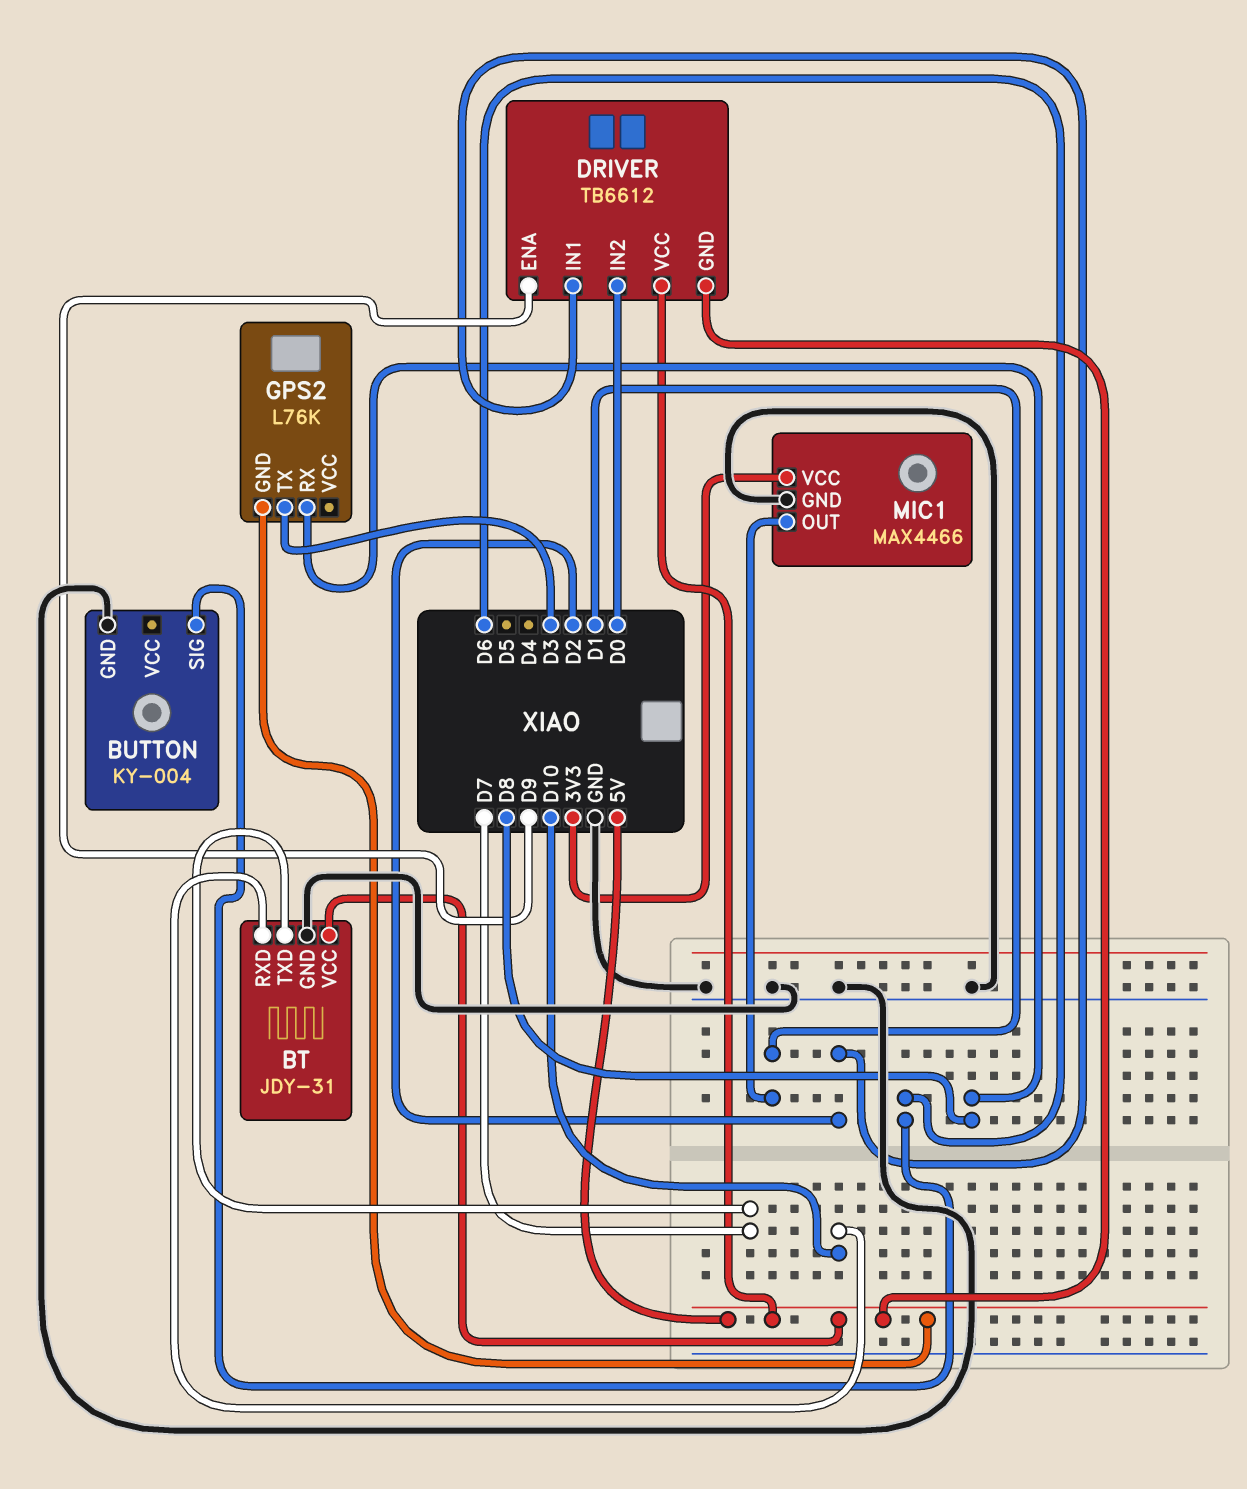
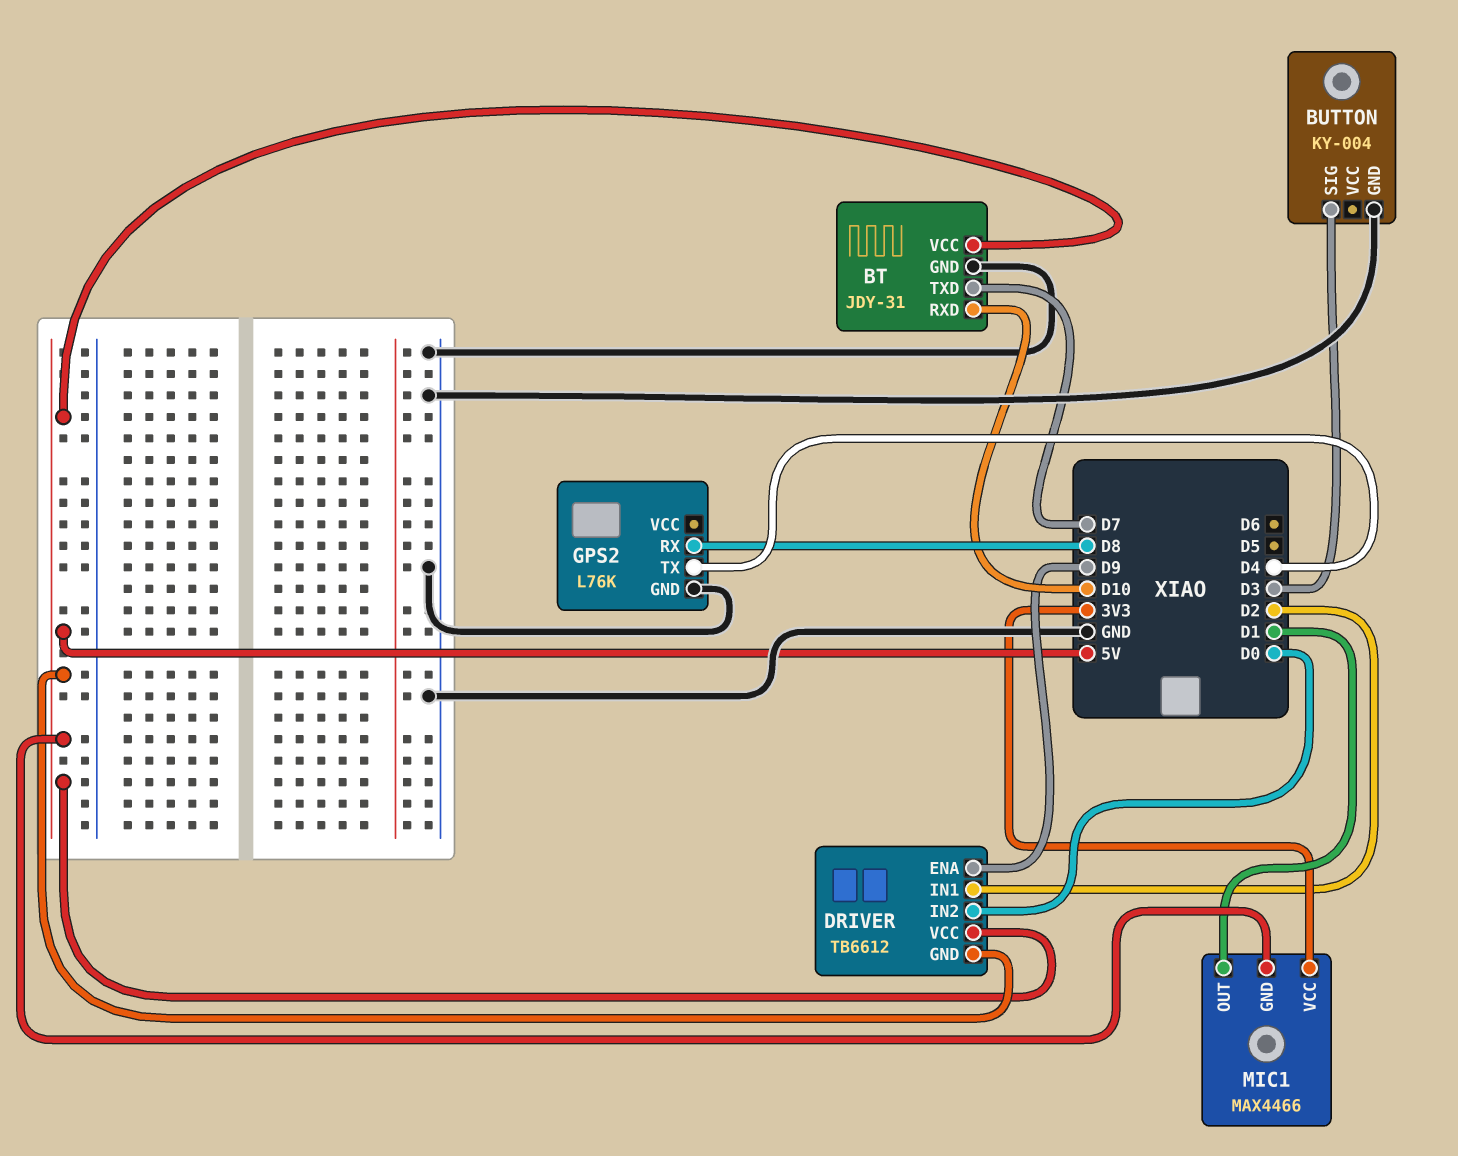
BUTTON pin SIG: D6 -> D3
GPS2 pin GND: 5V -> GND
GPS2 pin TX: D3 -> D4
MIC1 pin GND: GND -> 5V

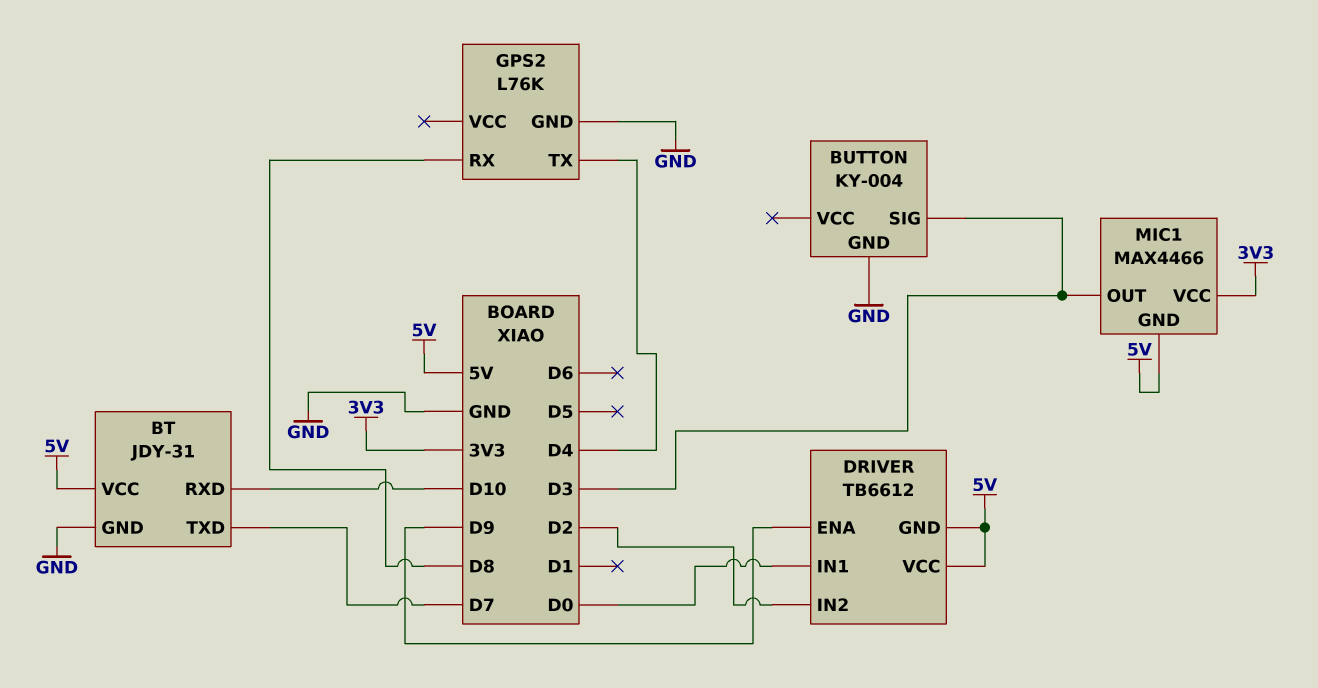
DRIVER pin IN1: D2 -> D0
DRIVER pin IN2: D0 -> D2
MIC1 pin OUT: D1 -> D3

